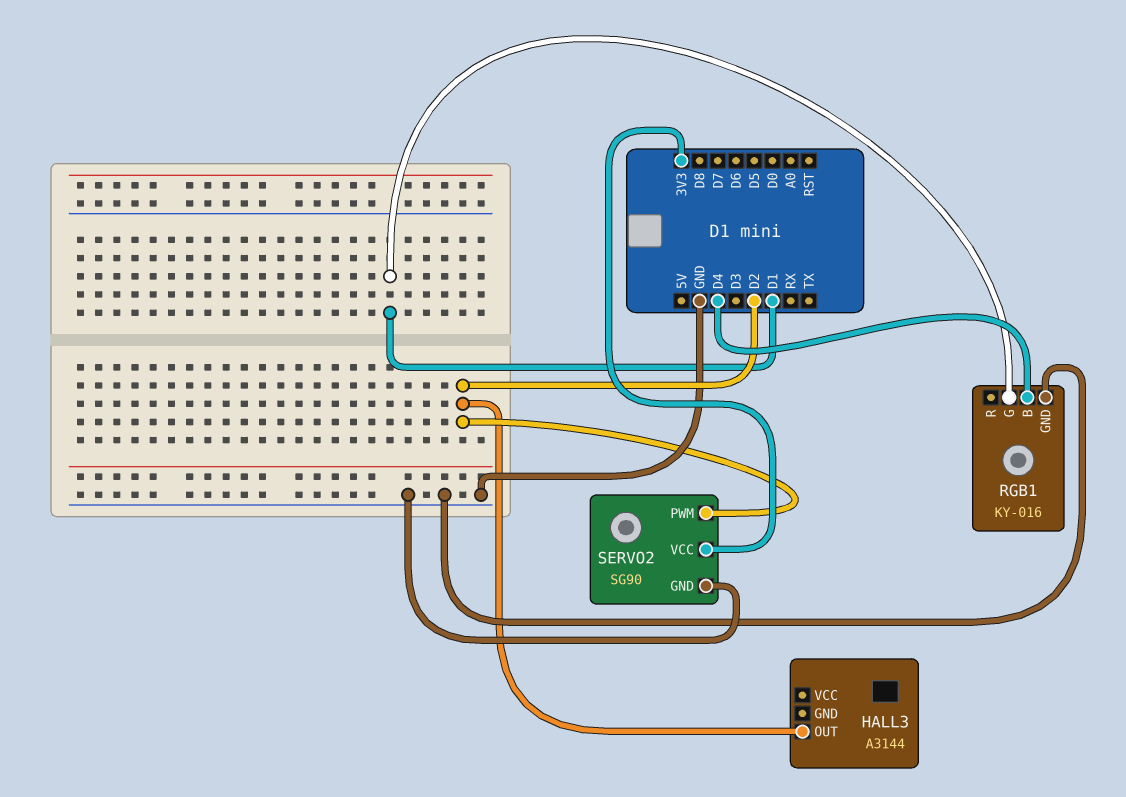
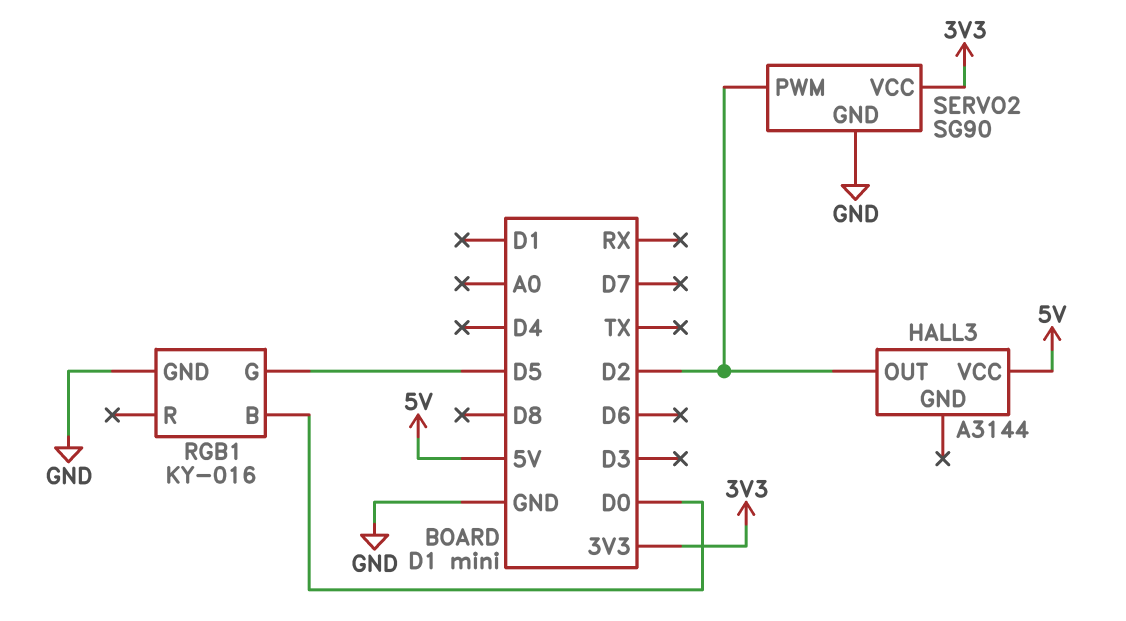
HALL3 pin VCC: none -> 5V
RGB1 pin B: D4 -> D0
RGB1 pin G: D1 -> D5

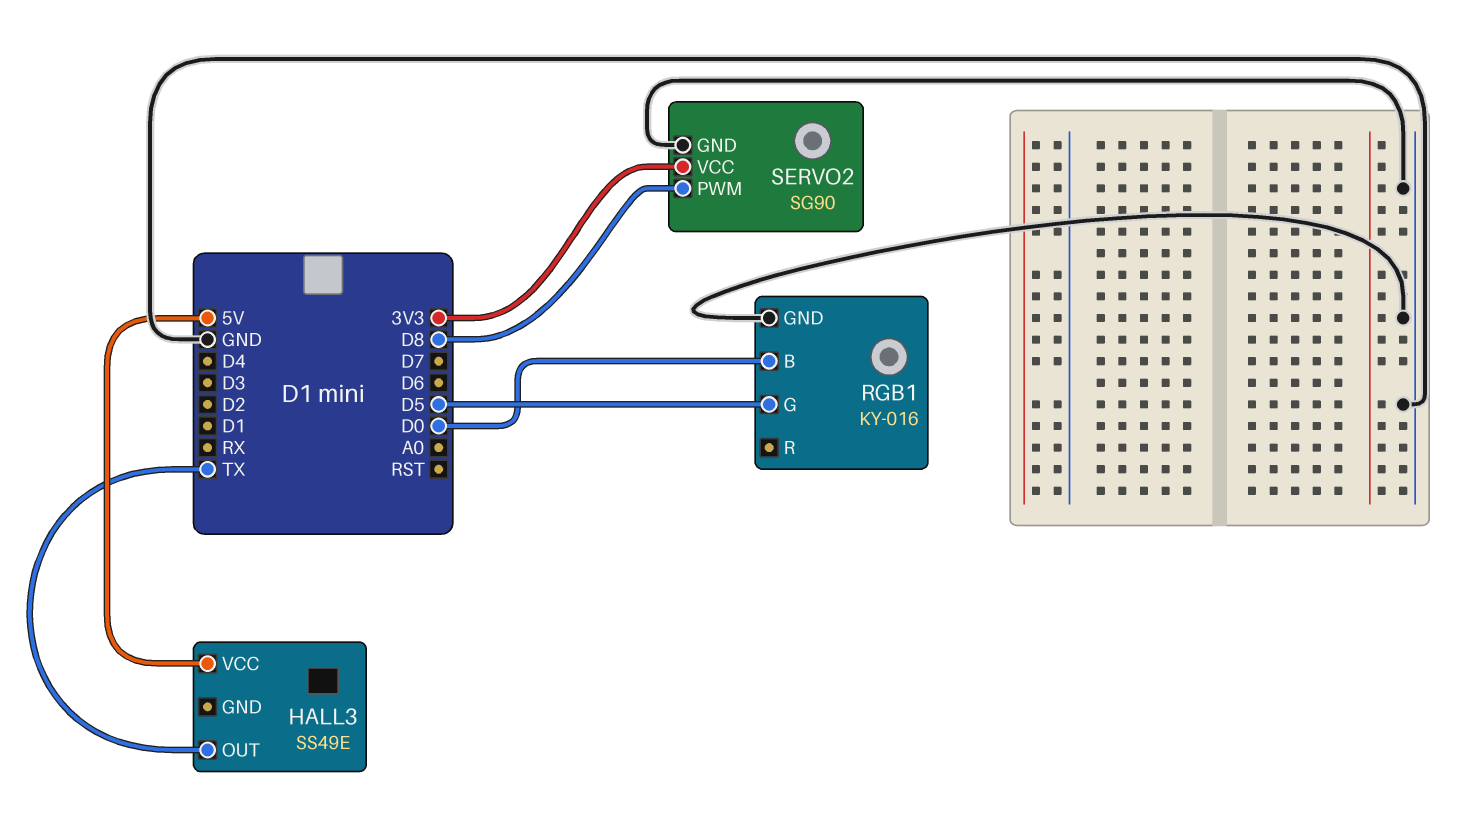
HALL3: A3144 -> SS49E
HALL3 pin OUT: D2 -> TX
SERVO2 pin PWM: D2 -> D8

